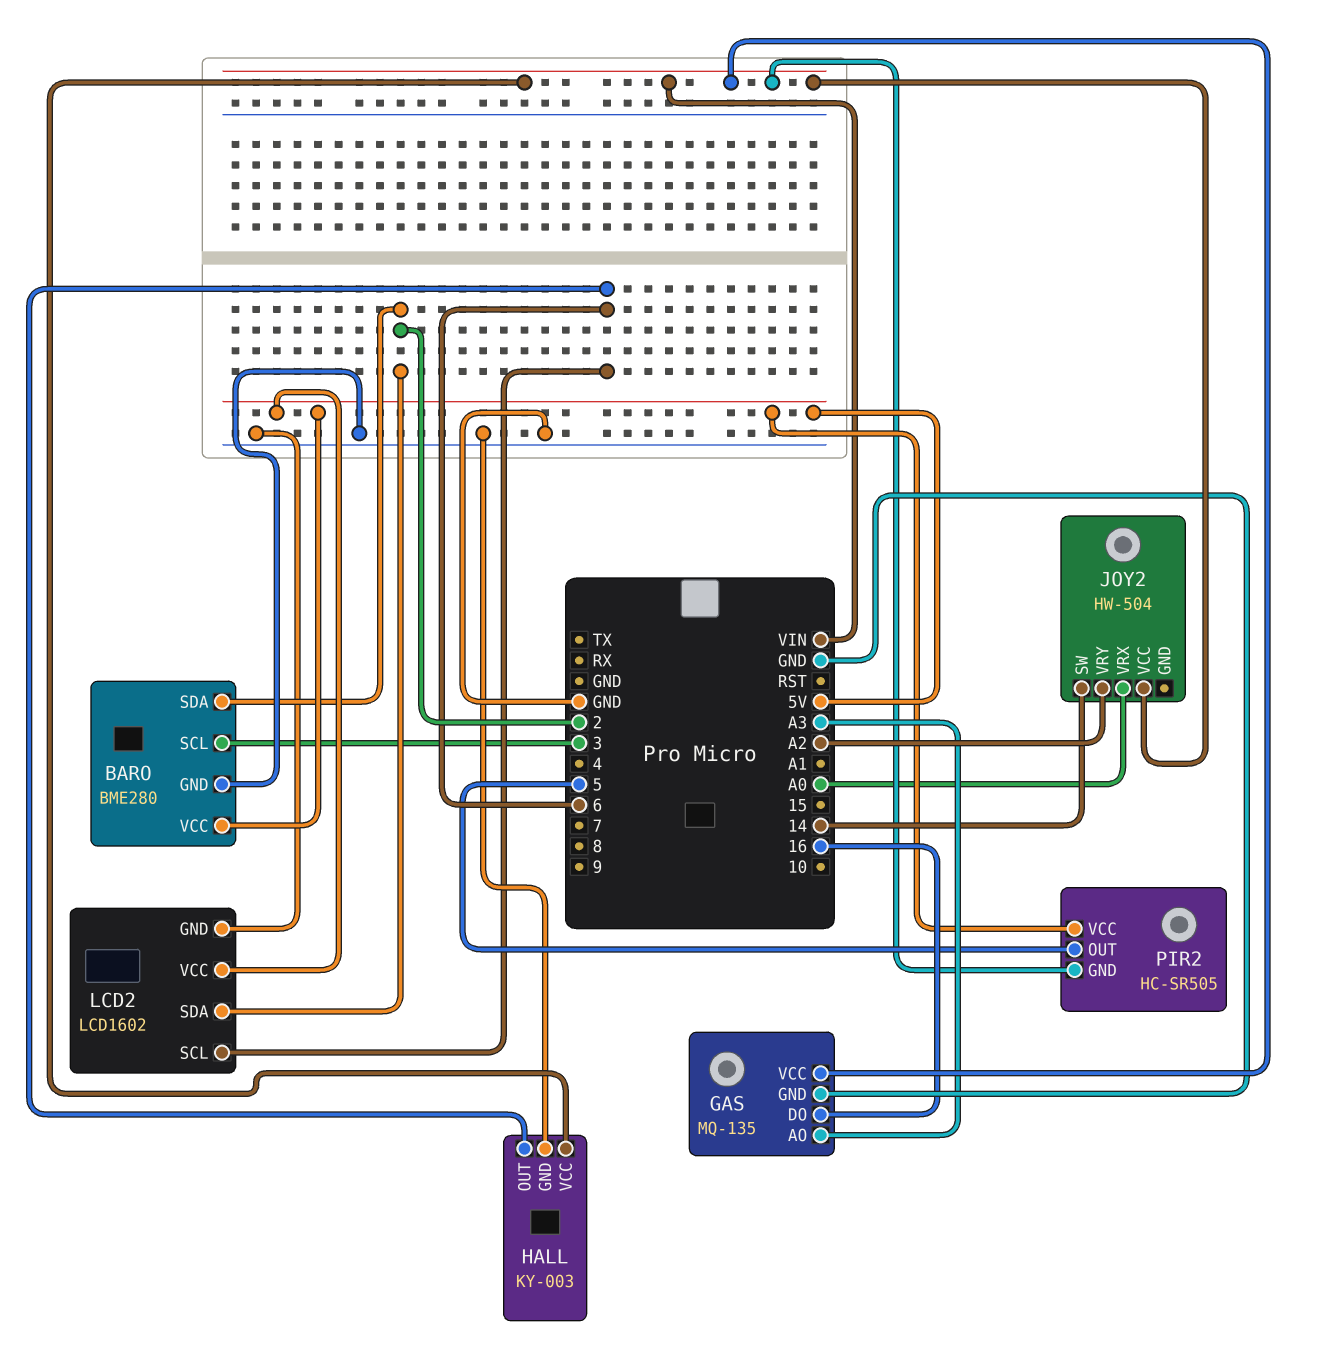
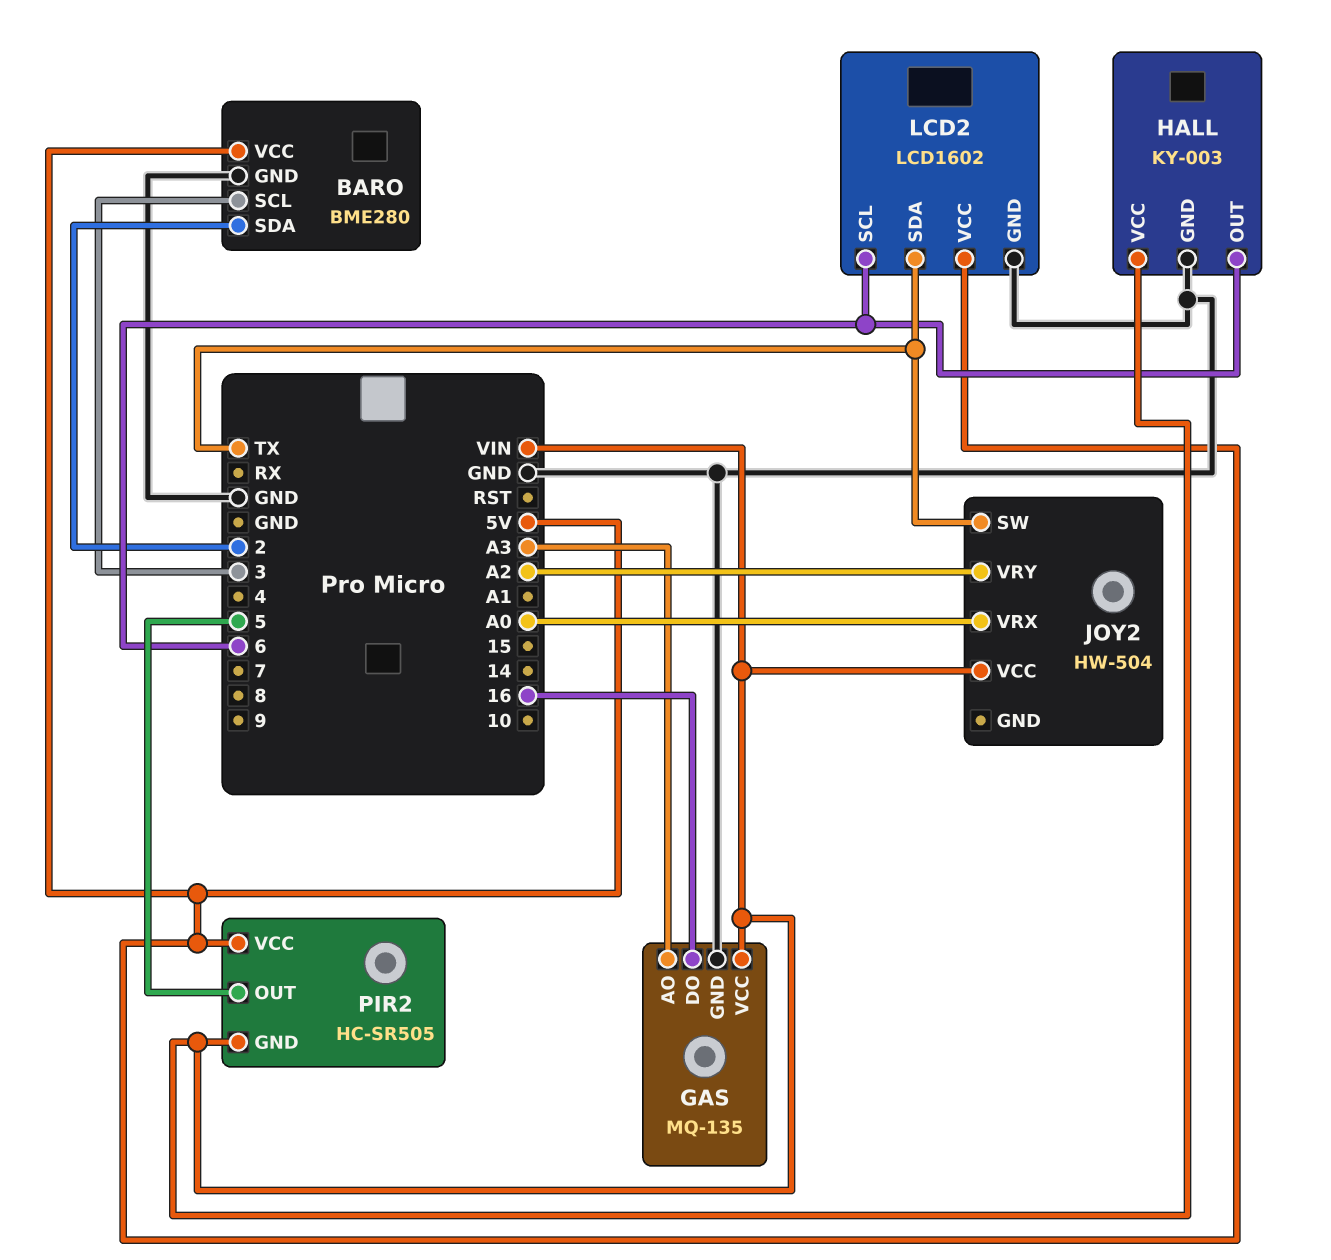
JOY2 pin SW: 14 -> TX
LCD2 pin SDA: 2 -> TX

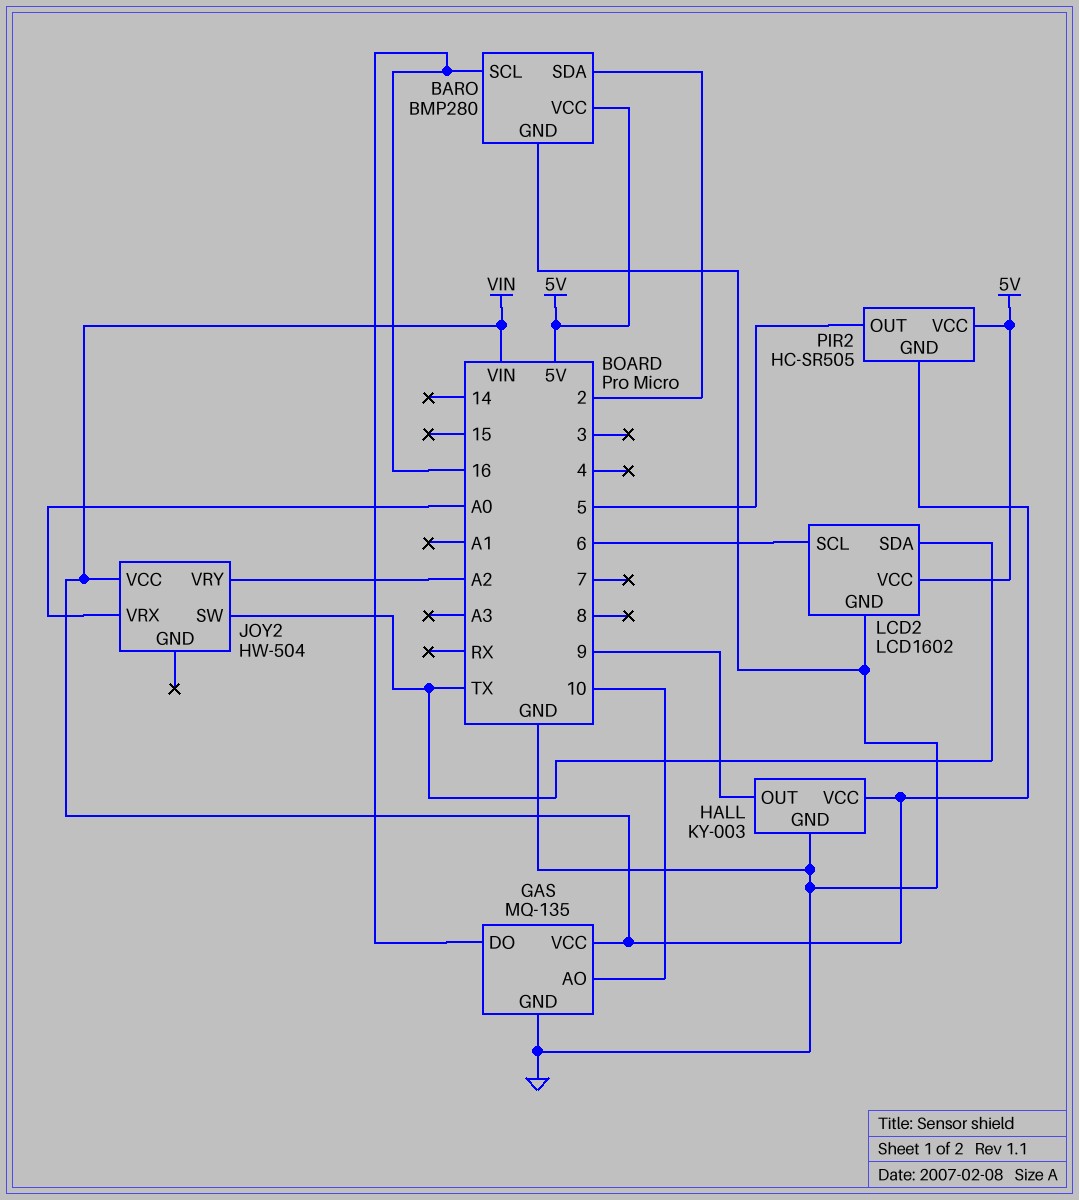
BARO: BME280 -> BMP280
BARO pin SCL: 3 -> 16
GAS pin AO: A3 -> 10
HALL pin OUT: 6 -> 9

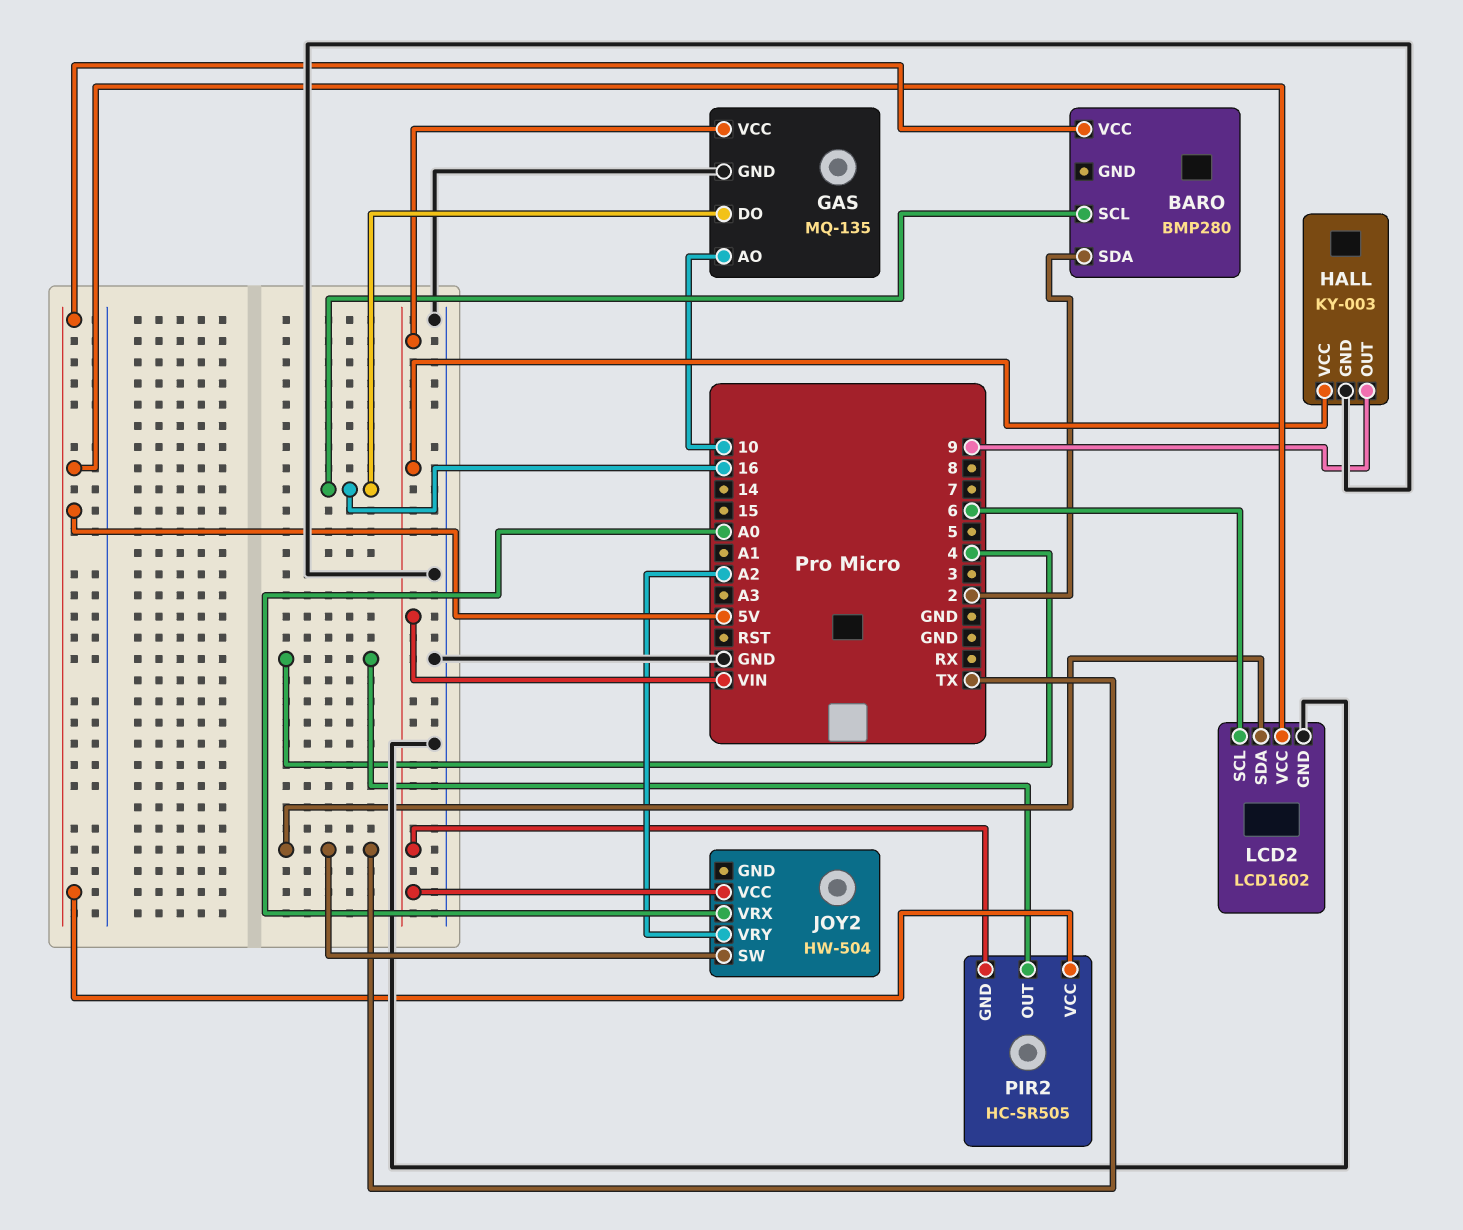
BARO pin GND: GND -> none
PIR2 pin OUT: 5 -> 4

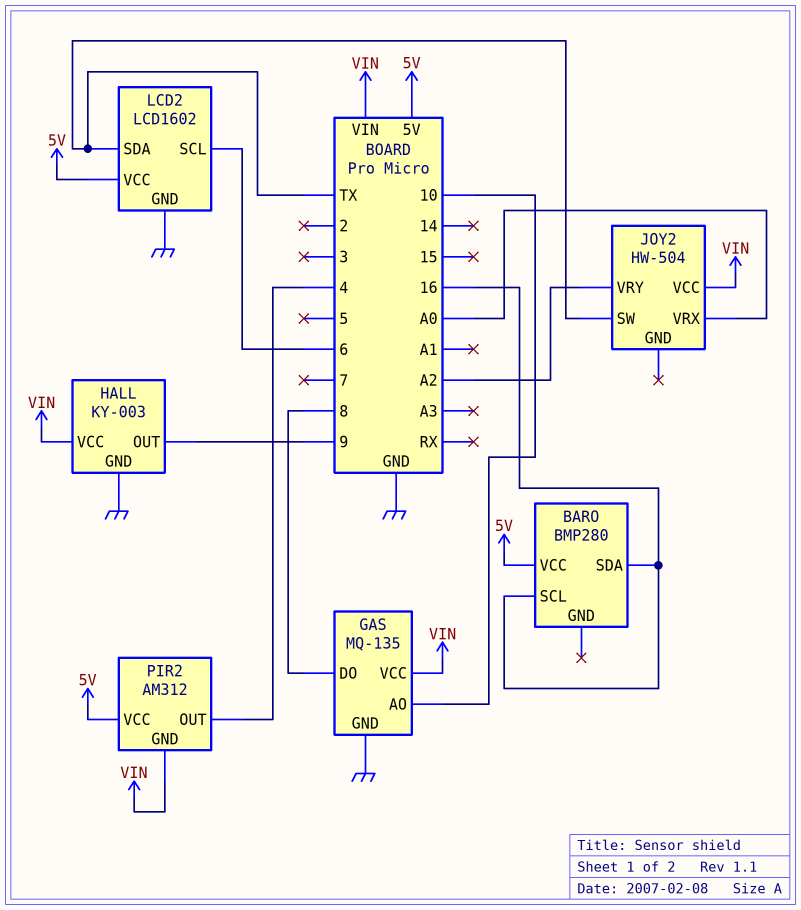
BARO pin SDA: 2 -> 16
GAS pin DO: 16 -> 8
PIR2: HC-SR505 -> AM312

